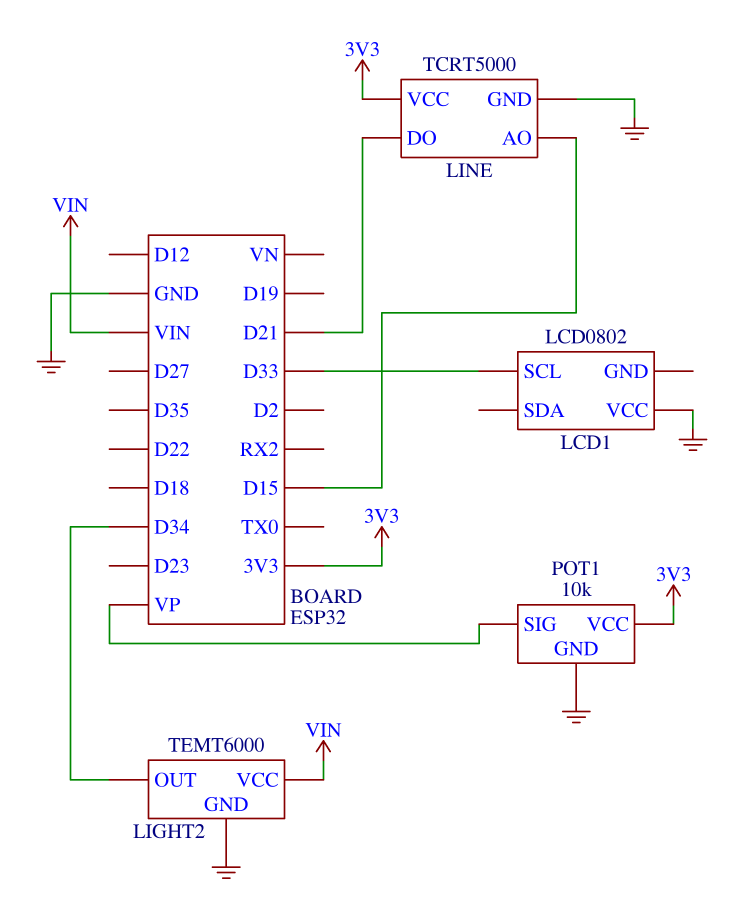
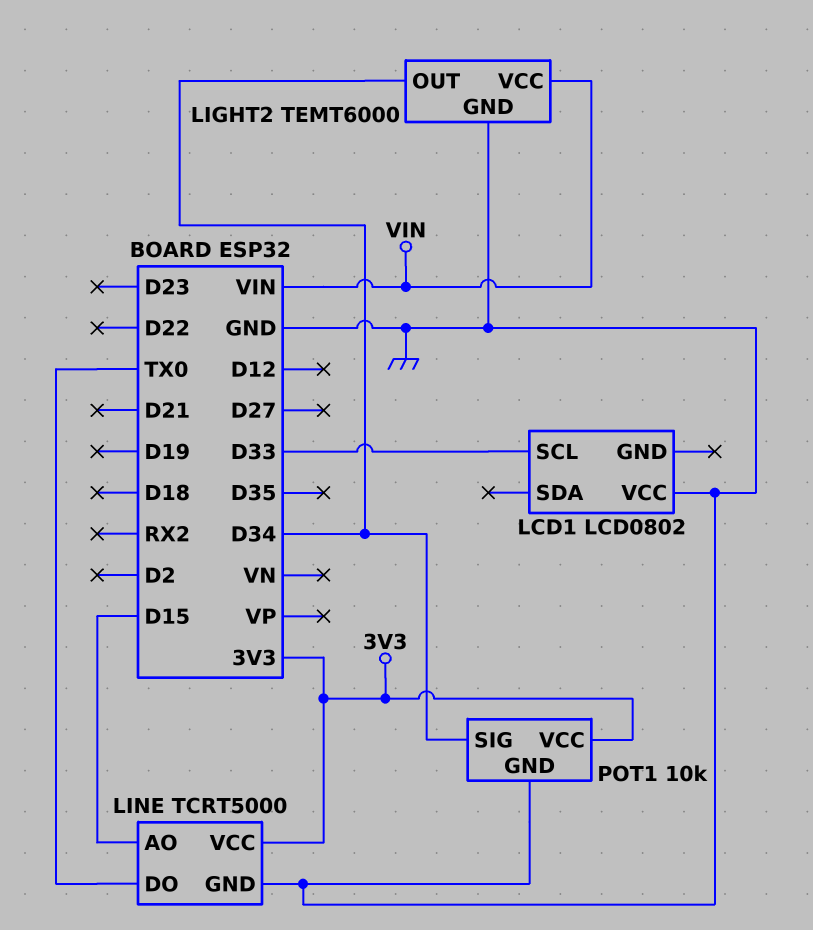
LINE pin DO: D21 -> TX0
POT1 pin SIG: VP -> D34

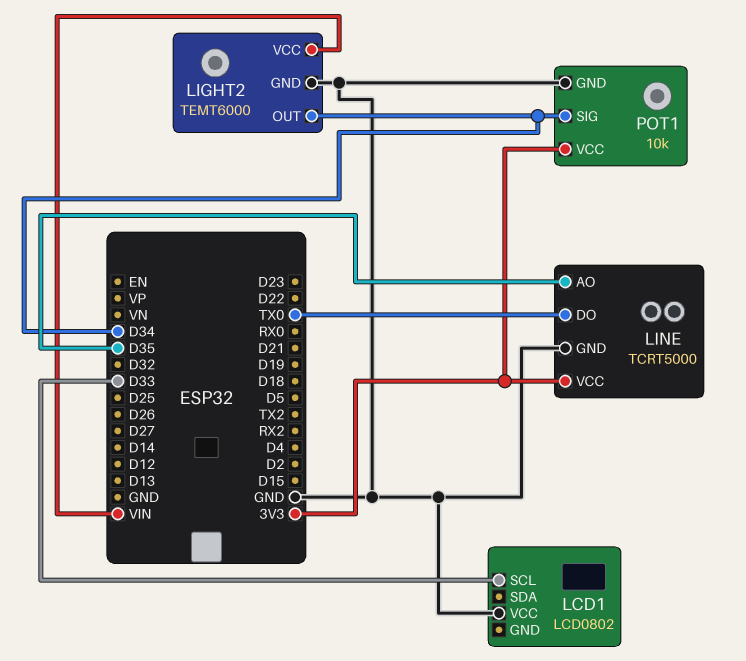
LINE pin AO: D15 -> D35

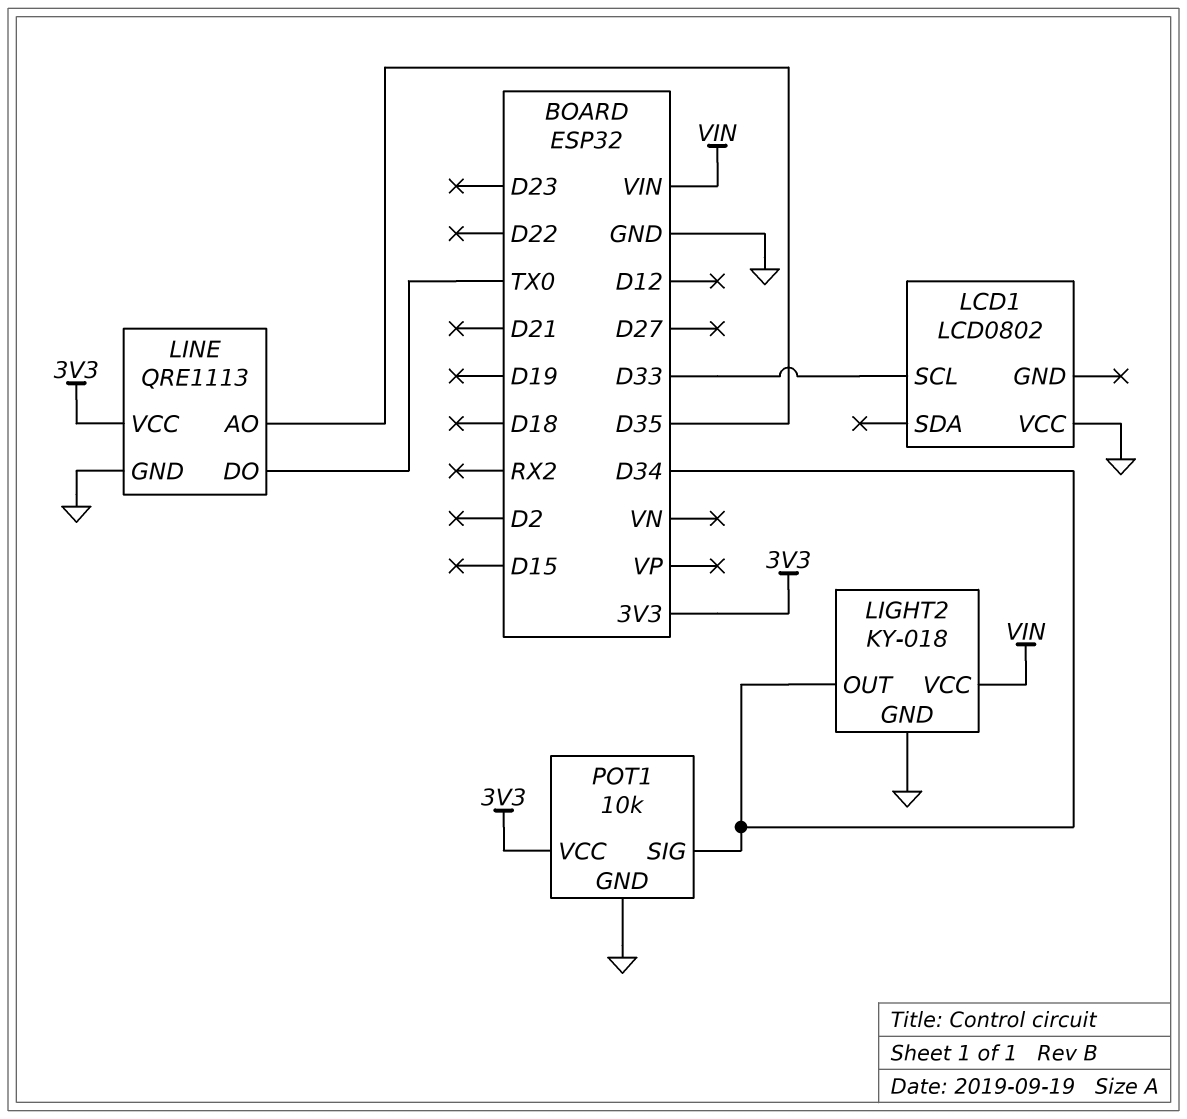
LIGHT2: TEMT6000 -> KY-018
LINE: TCRT5000 -> QRE1113

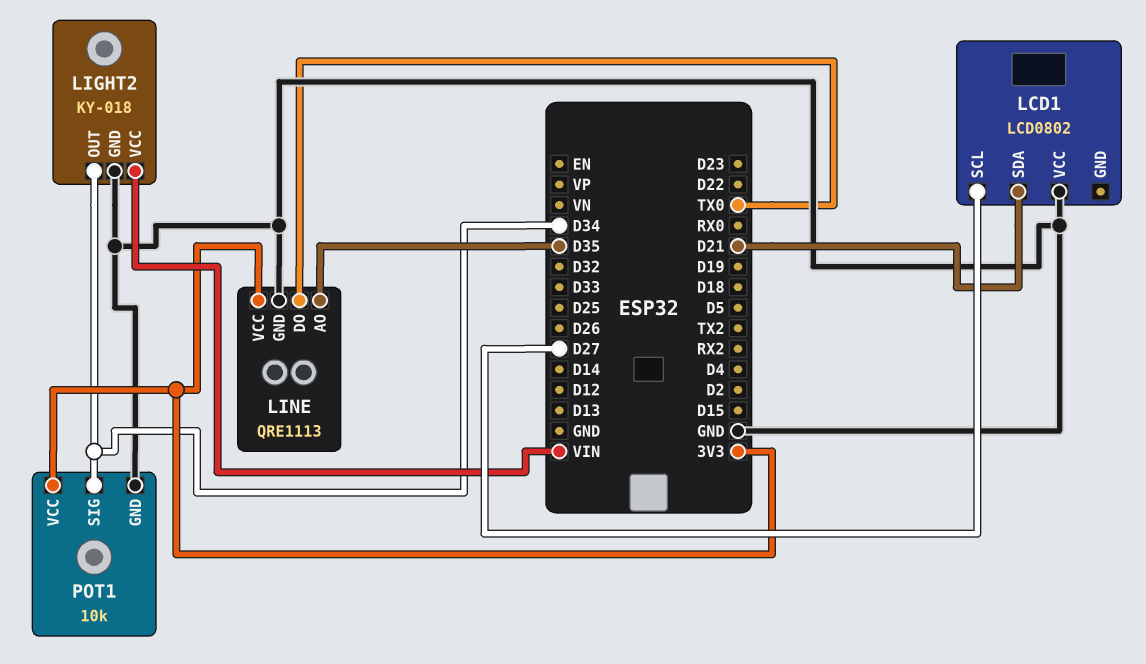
LCD1 pin SCL: D33 -> D27
LCD1 pin SDA: none -> D21

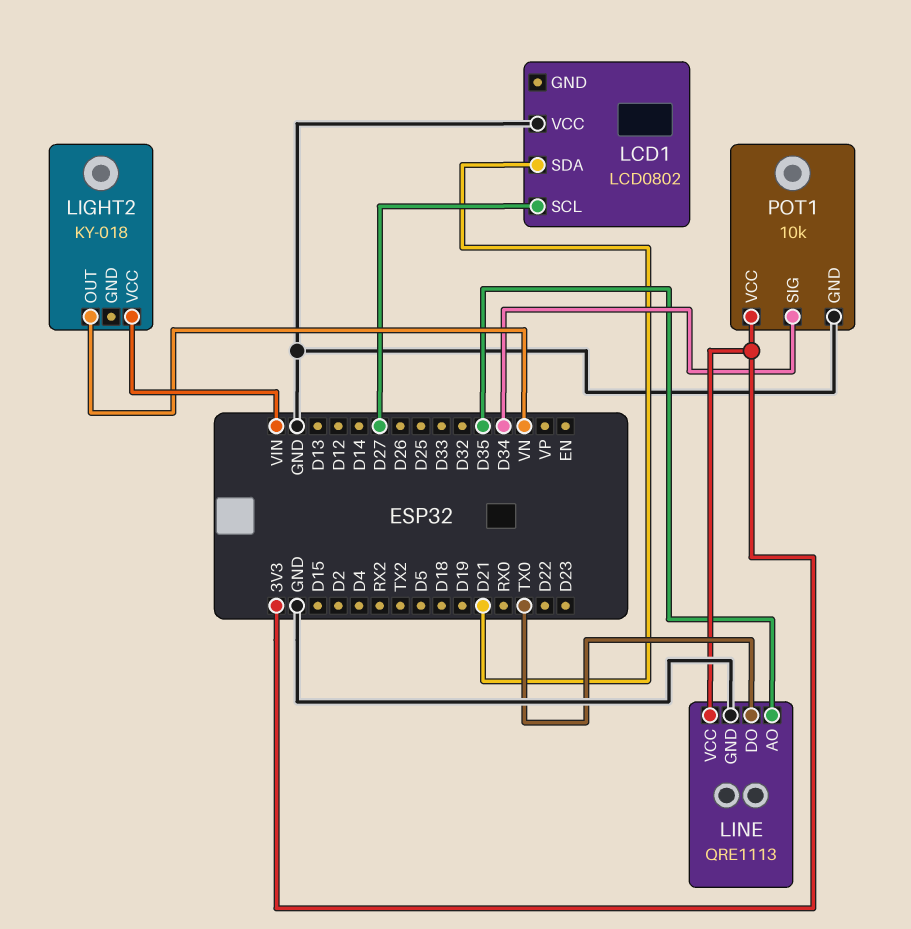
LIGHT2 pin GND: GND -> none
LIGHT2 pin OUT: D34 -> VN

